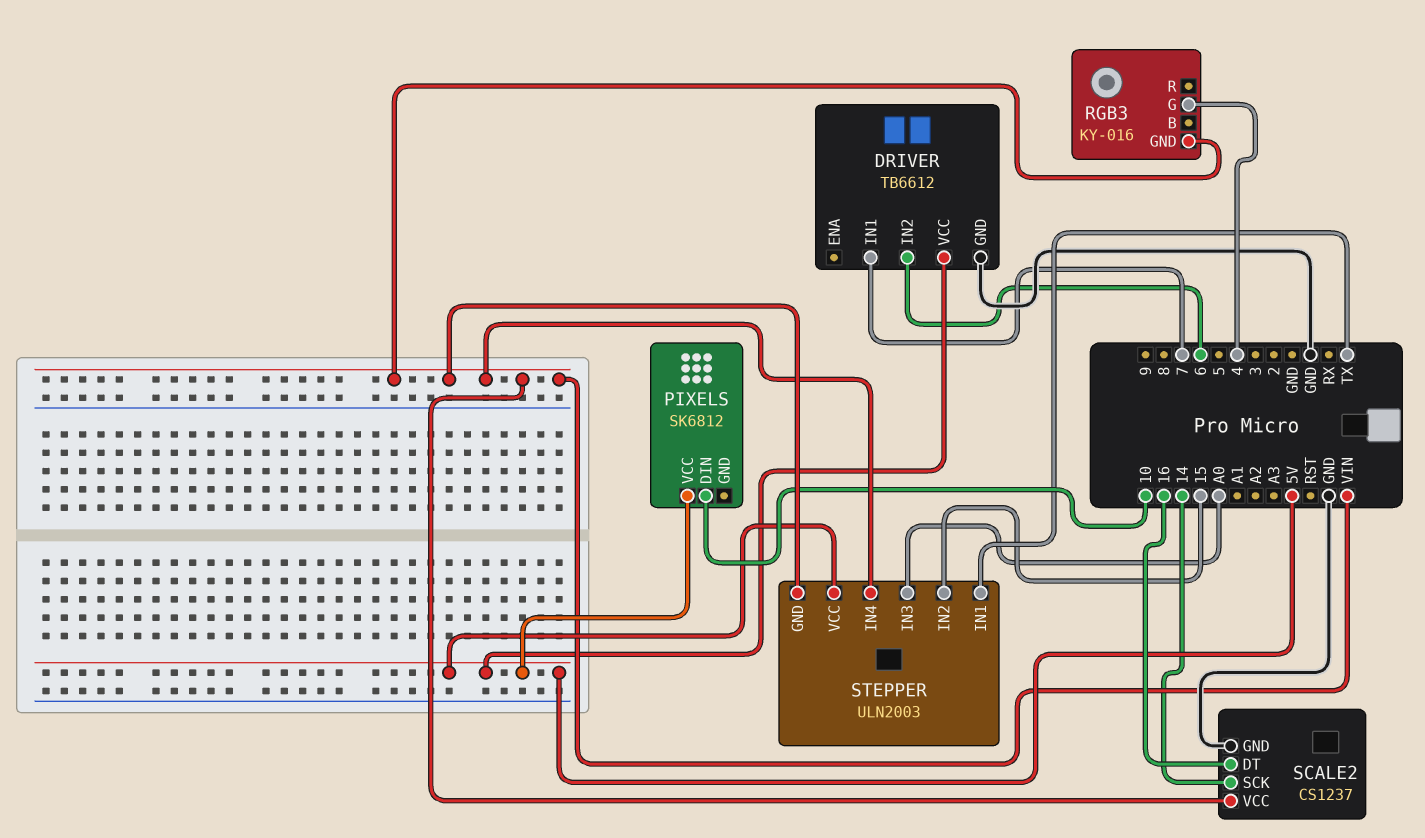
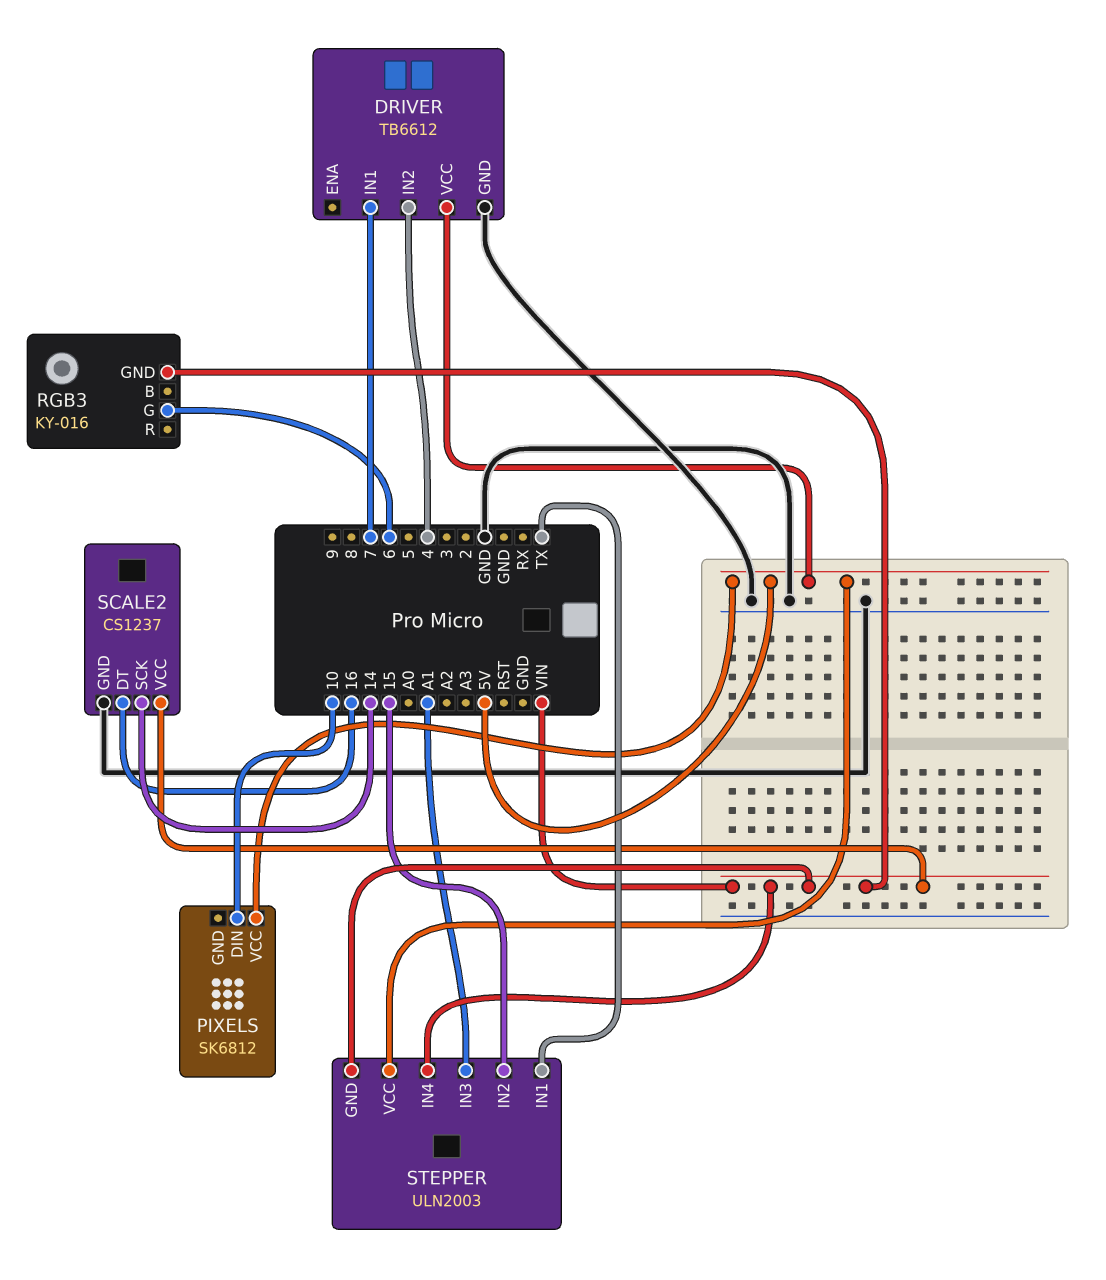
DRIVER pin IN2: 6 -> 4
RGB3 pin G: 4 -> 6
STEPPER pin IN3: A0 -> A1

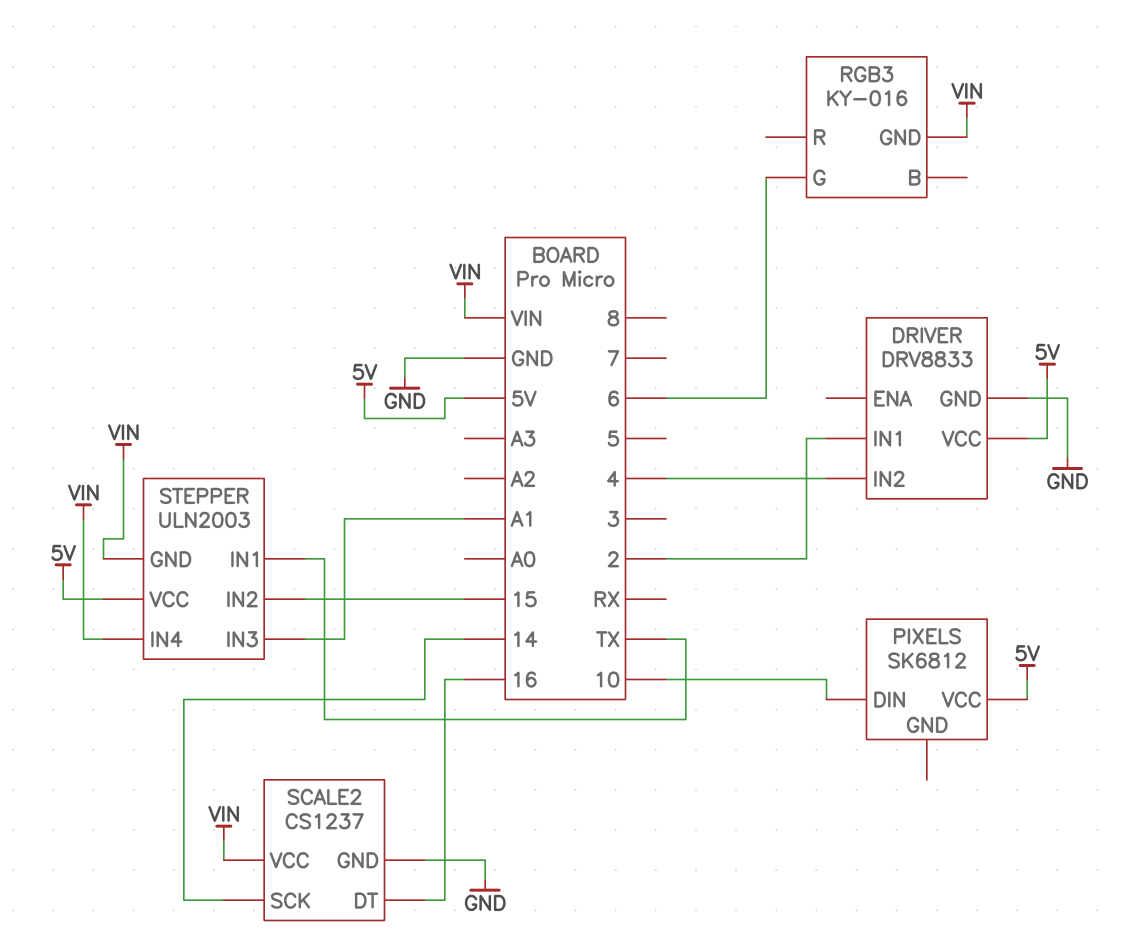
DRIVER: TB6612 -> DRV8833
DRIVER pin IN1: 7 -> 2

